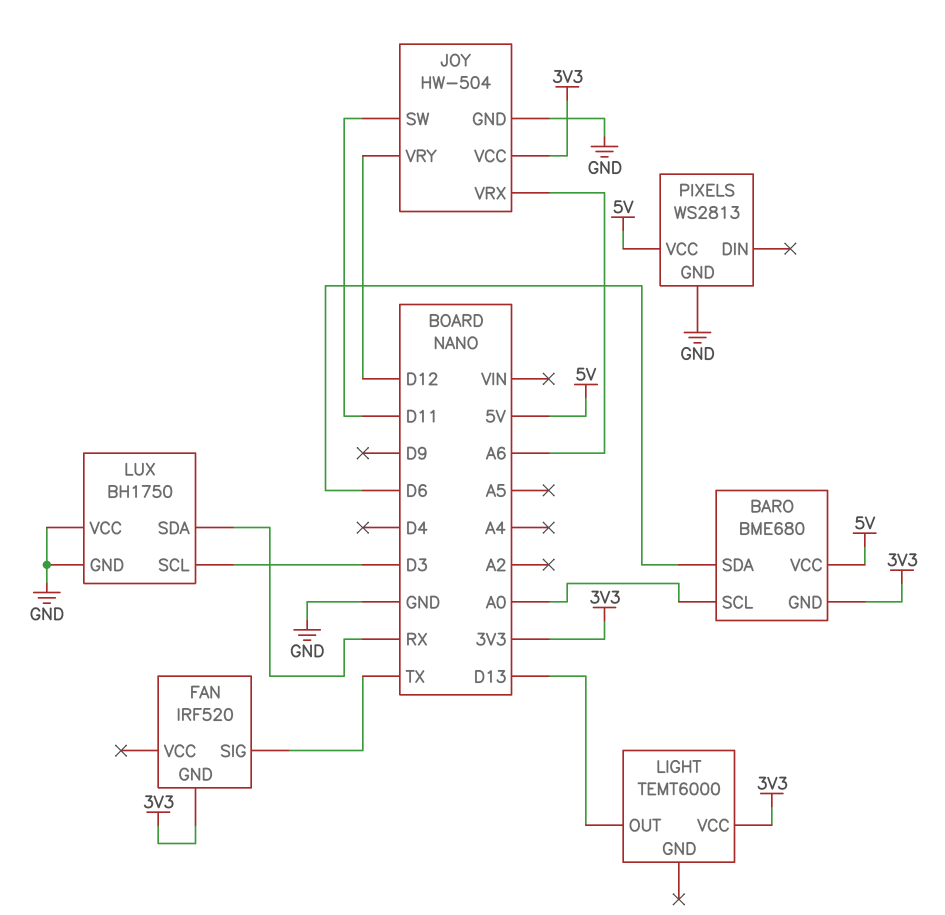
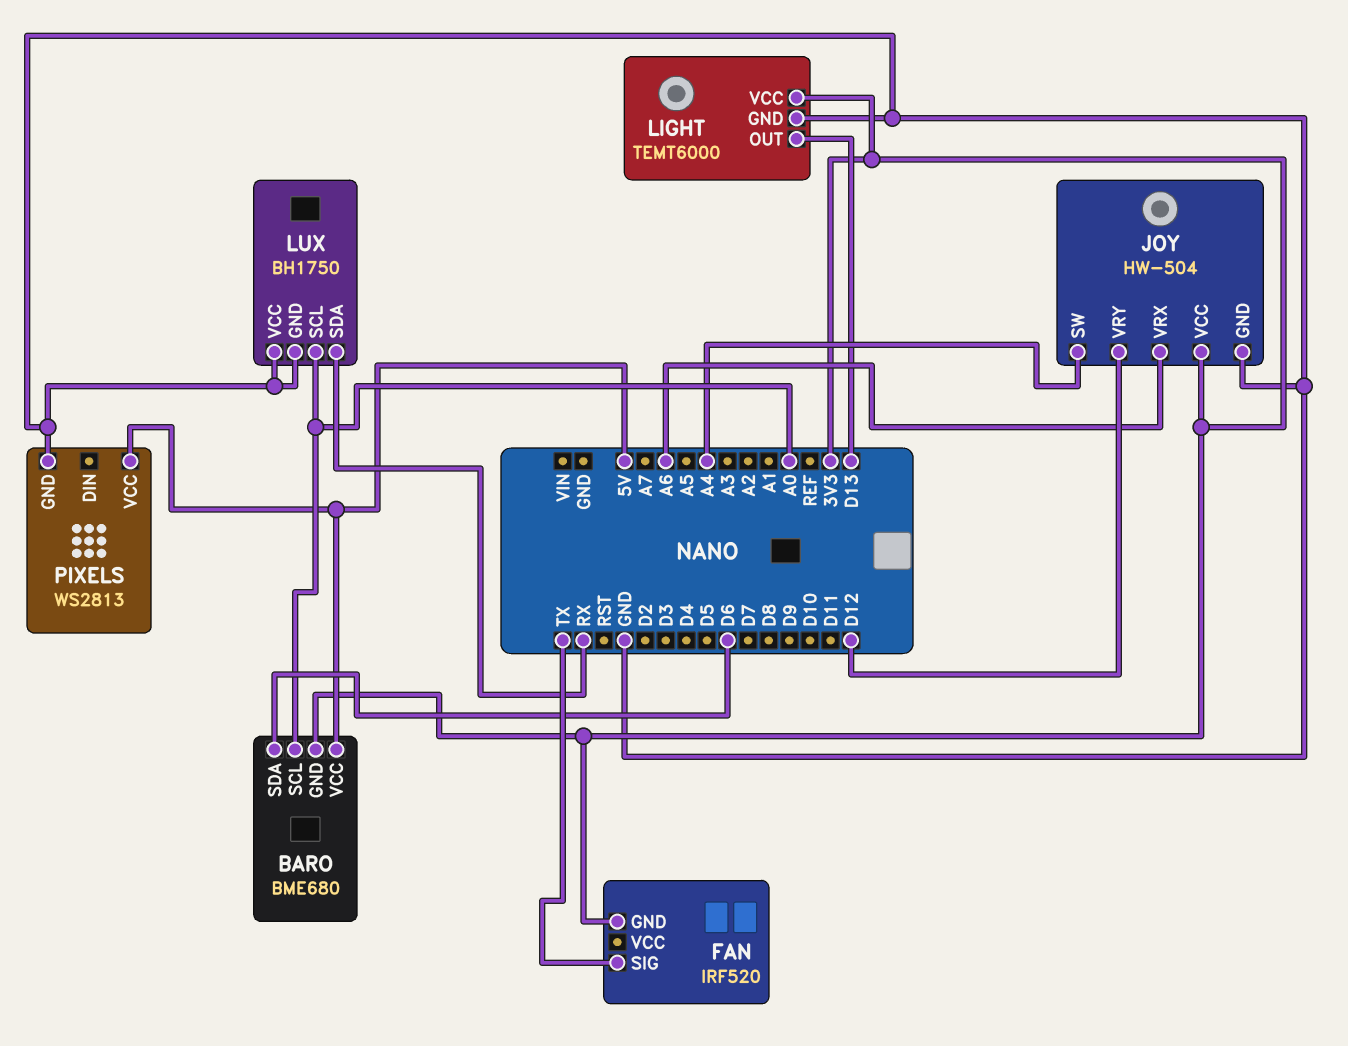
JOY pin SW: D11 -> A4
LIGHT pin GND: none -> GND
LUX pin SCL: D3 -> A0

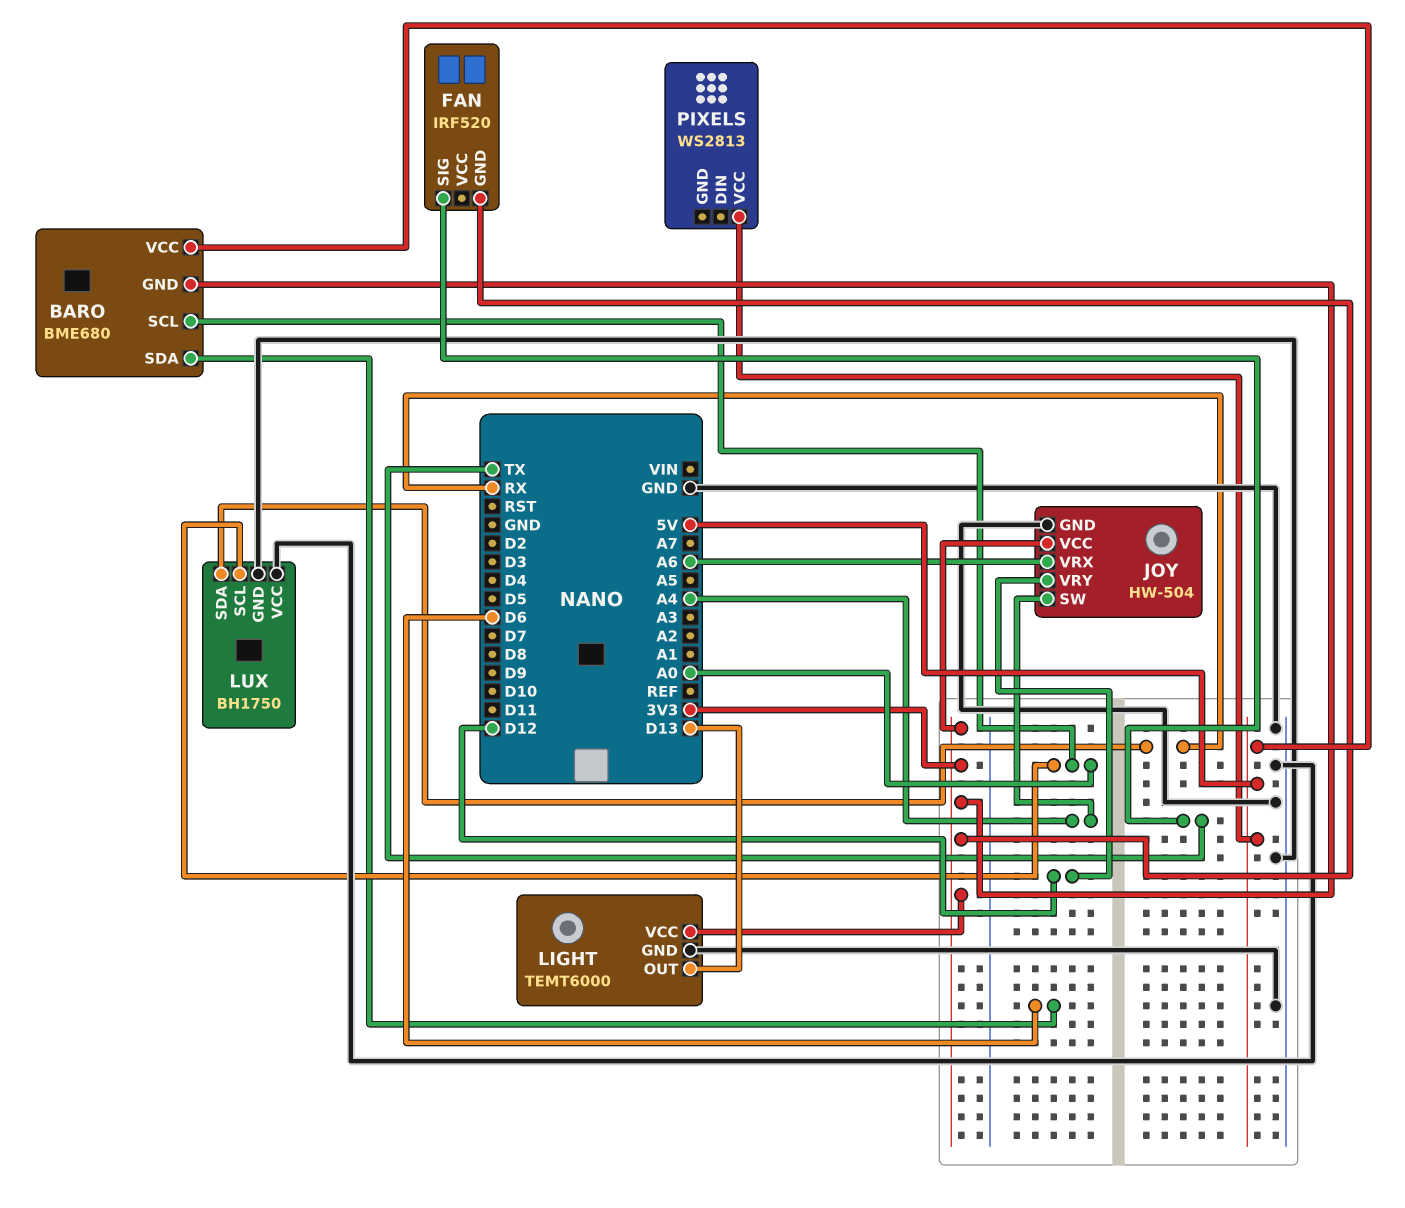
PIXELS pin GND: GND -> none

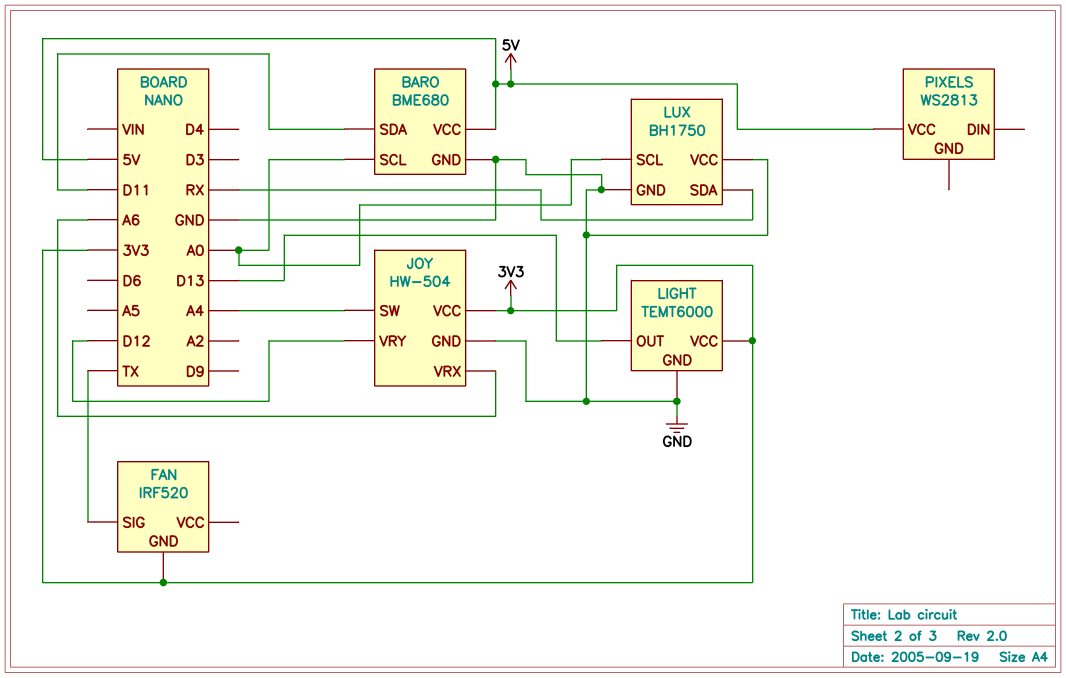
BARO pin GND: 3V3 -> GND
BARO pin SDA: D6 -> D11

